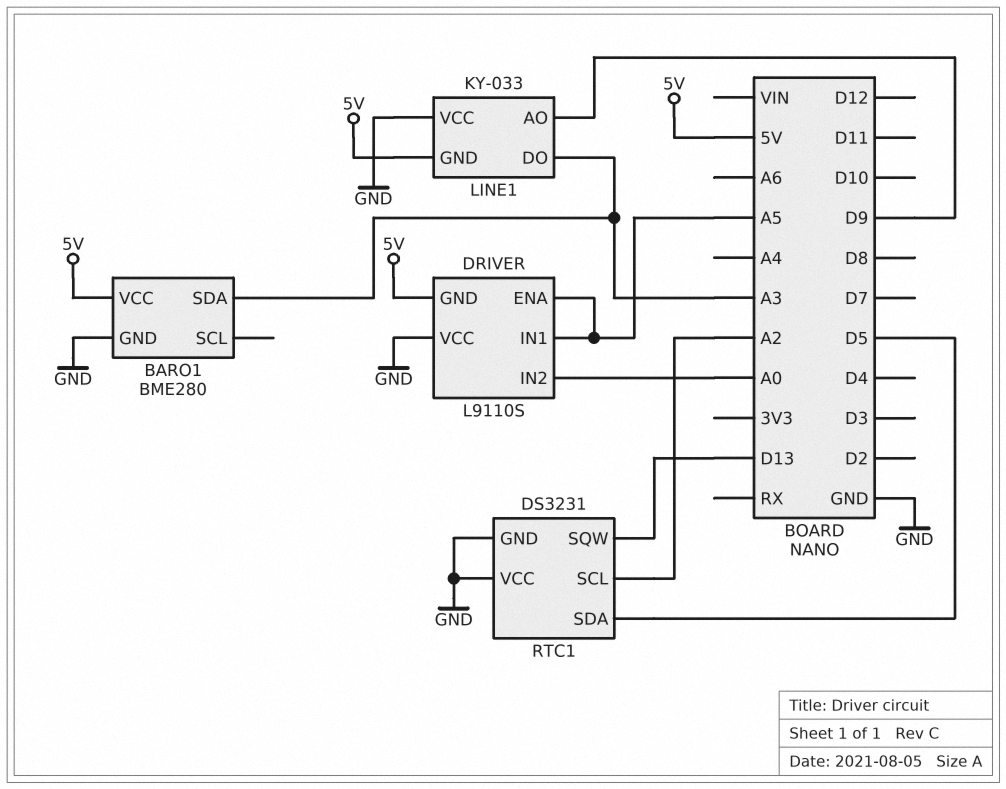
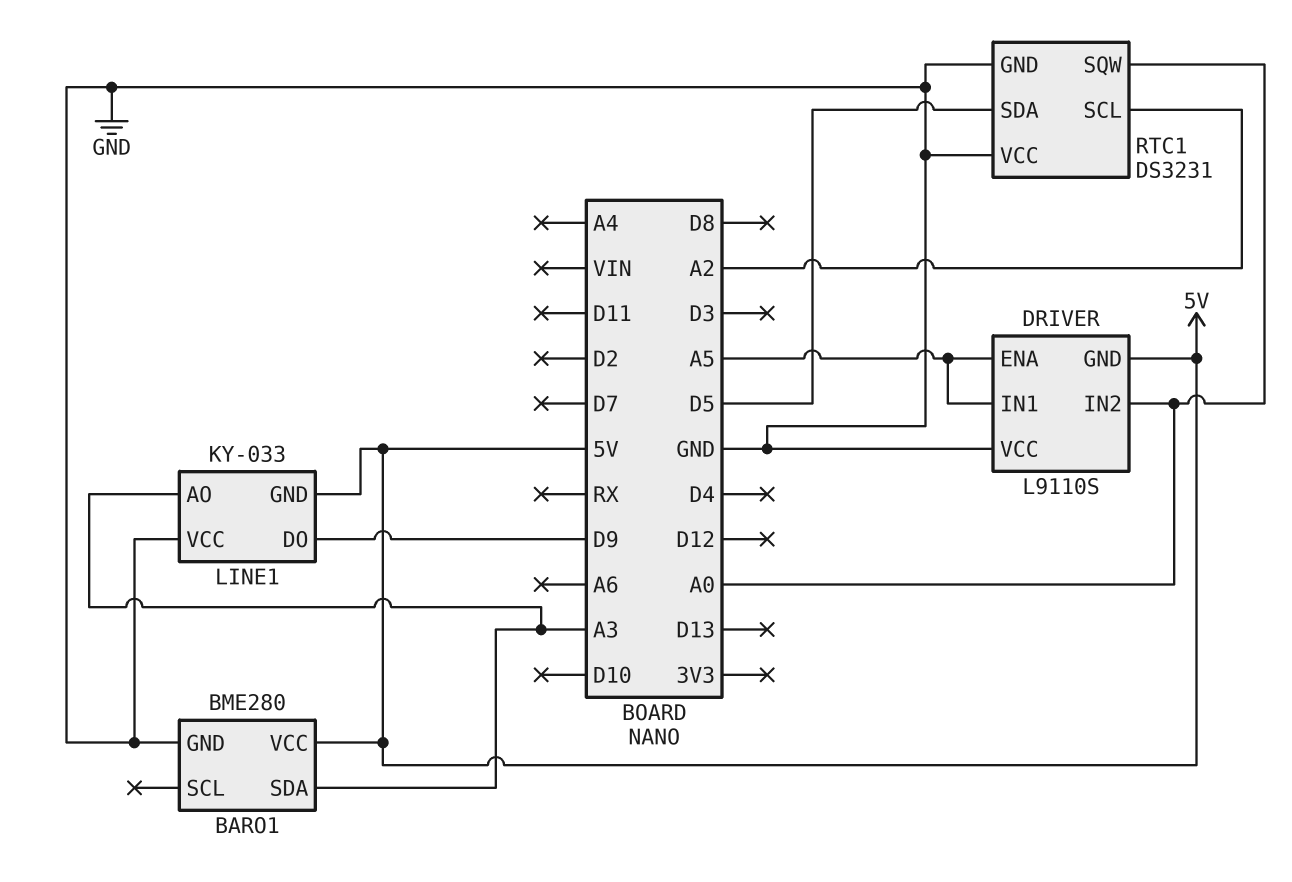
LINE1 pin AO: D9 -> A3
LINE1 pin DO: A3 -> D9
RTC1 pin SQW: D13 -> A0

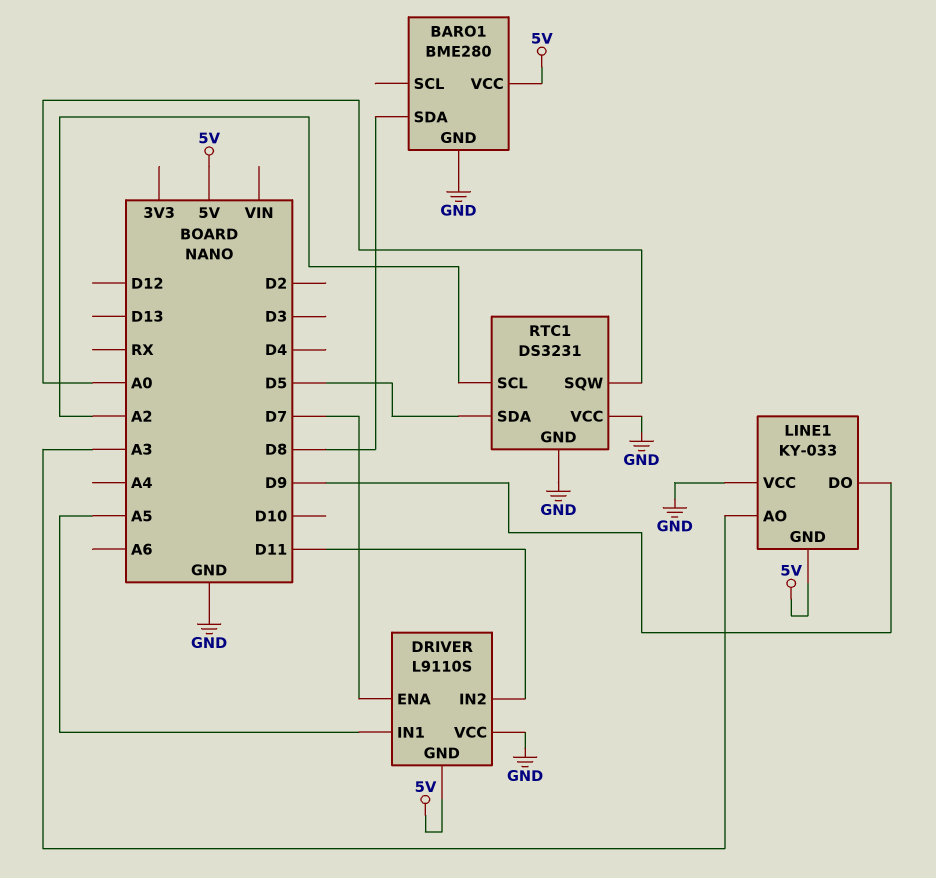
BARO1 pin SDA: A3 -> D8
DRIVER pin ENA: A5 -> D7
DRIVER pin IN2: A0 -> D11

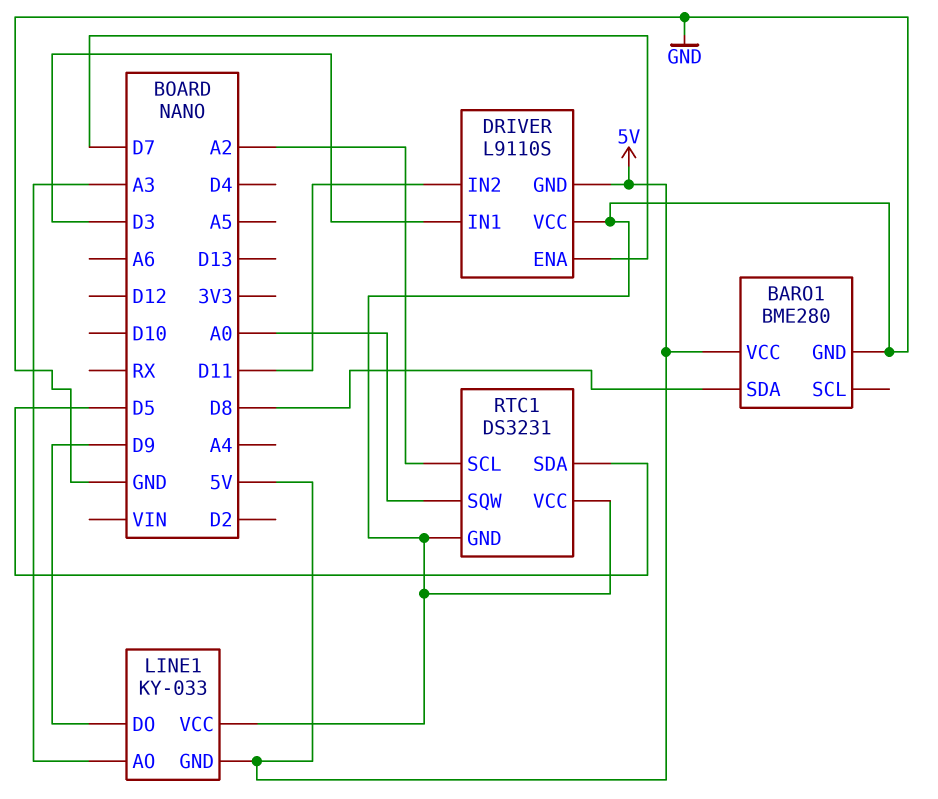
DRIVER pin IN1: A5 -> D3

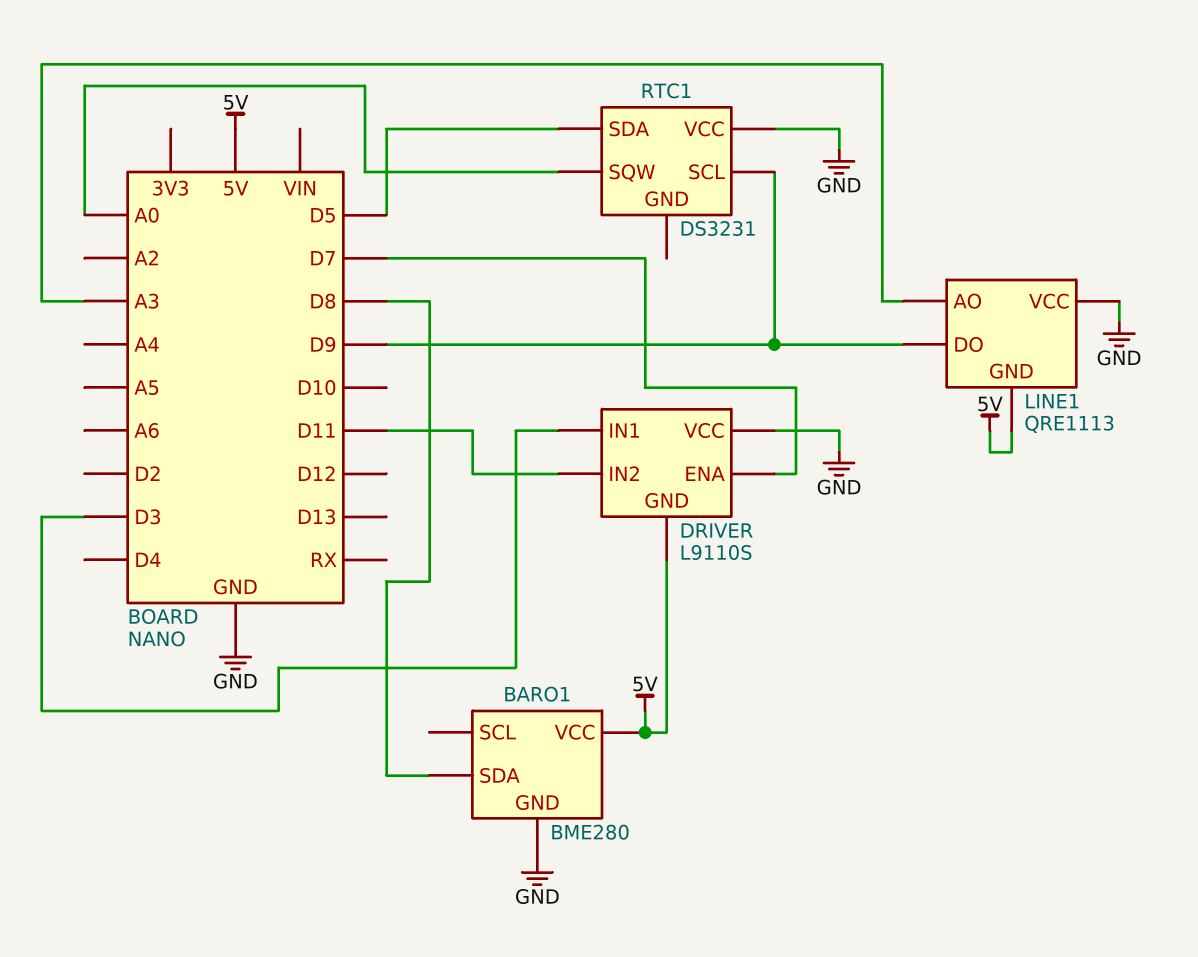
LINE1: KY-033 -> QRE1113
RTC1 pin GND: GND -> none
RTC1 pin SCL: A2 -> D9

